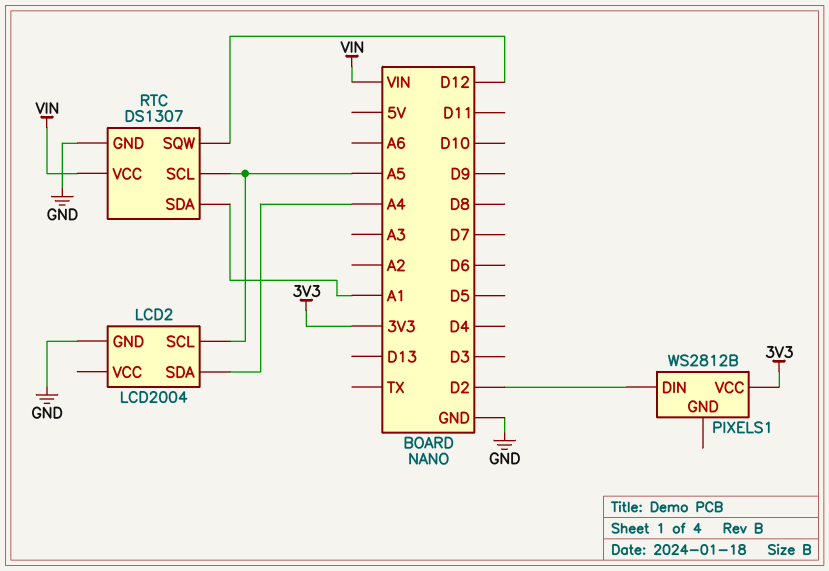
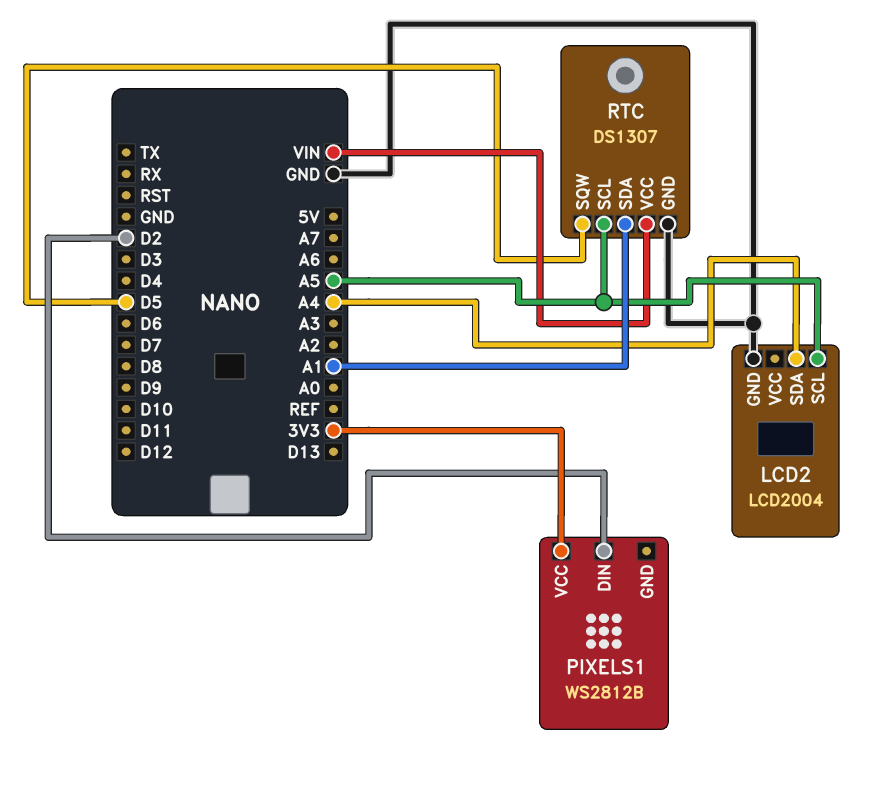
RTC pin SQW: D12 -> D5

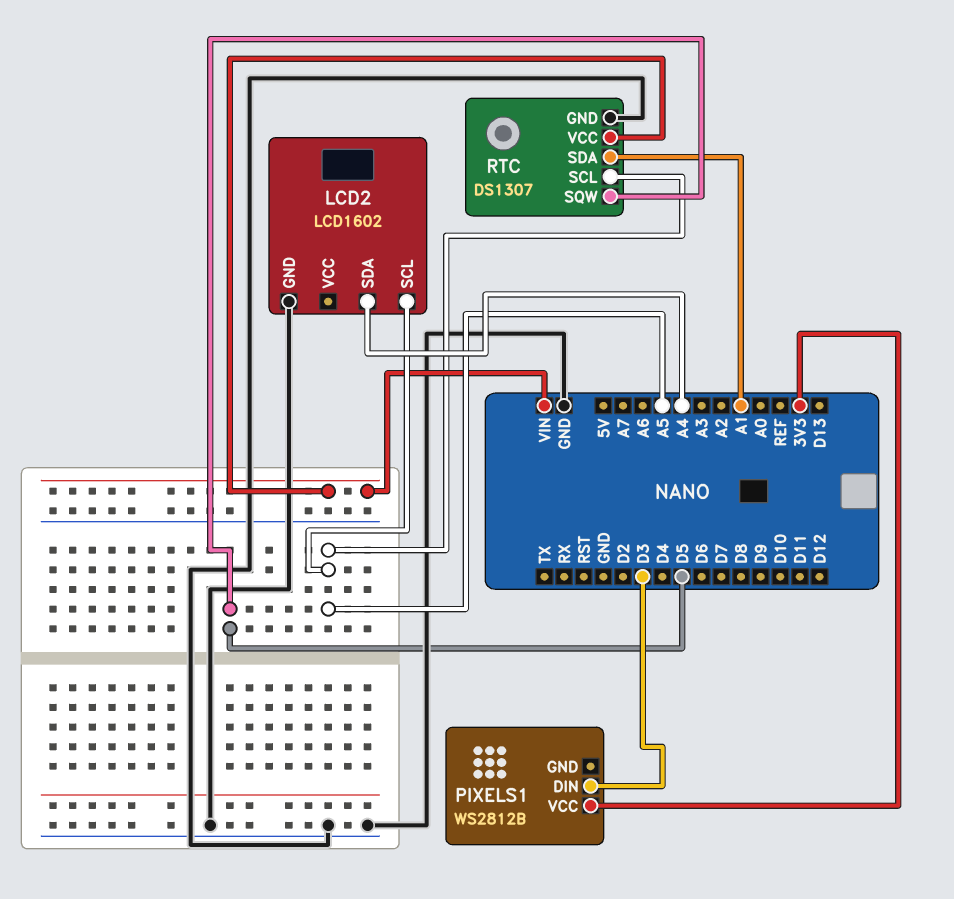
LCD2: LCD2004 -> LCD1602
PIXELS1 pin DIN: D2 -> D3

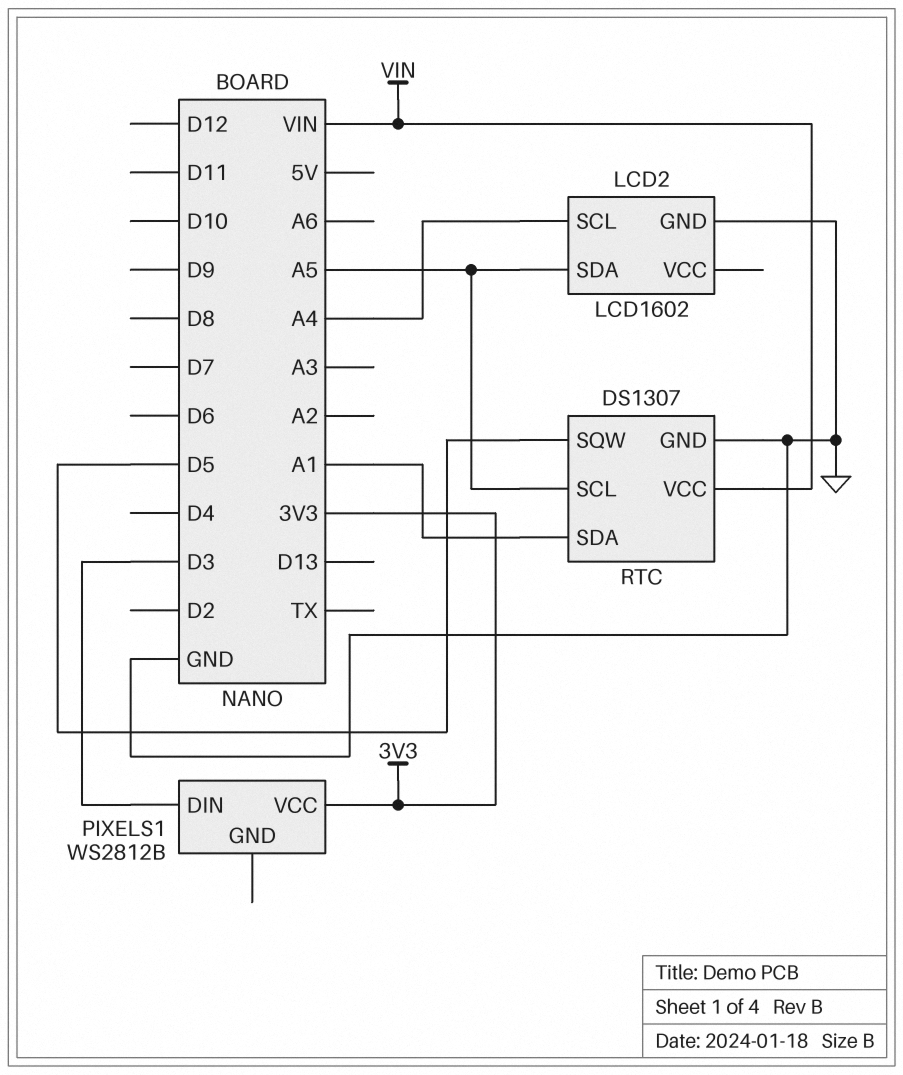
LCD2 pin SCL: A5 -> A4
LCD2 pin SDA: A4 -> A5

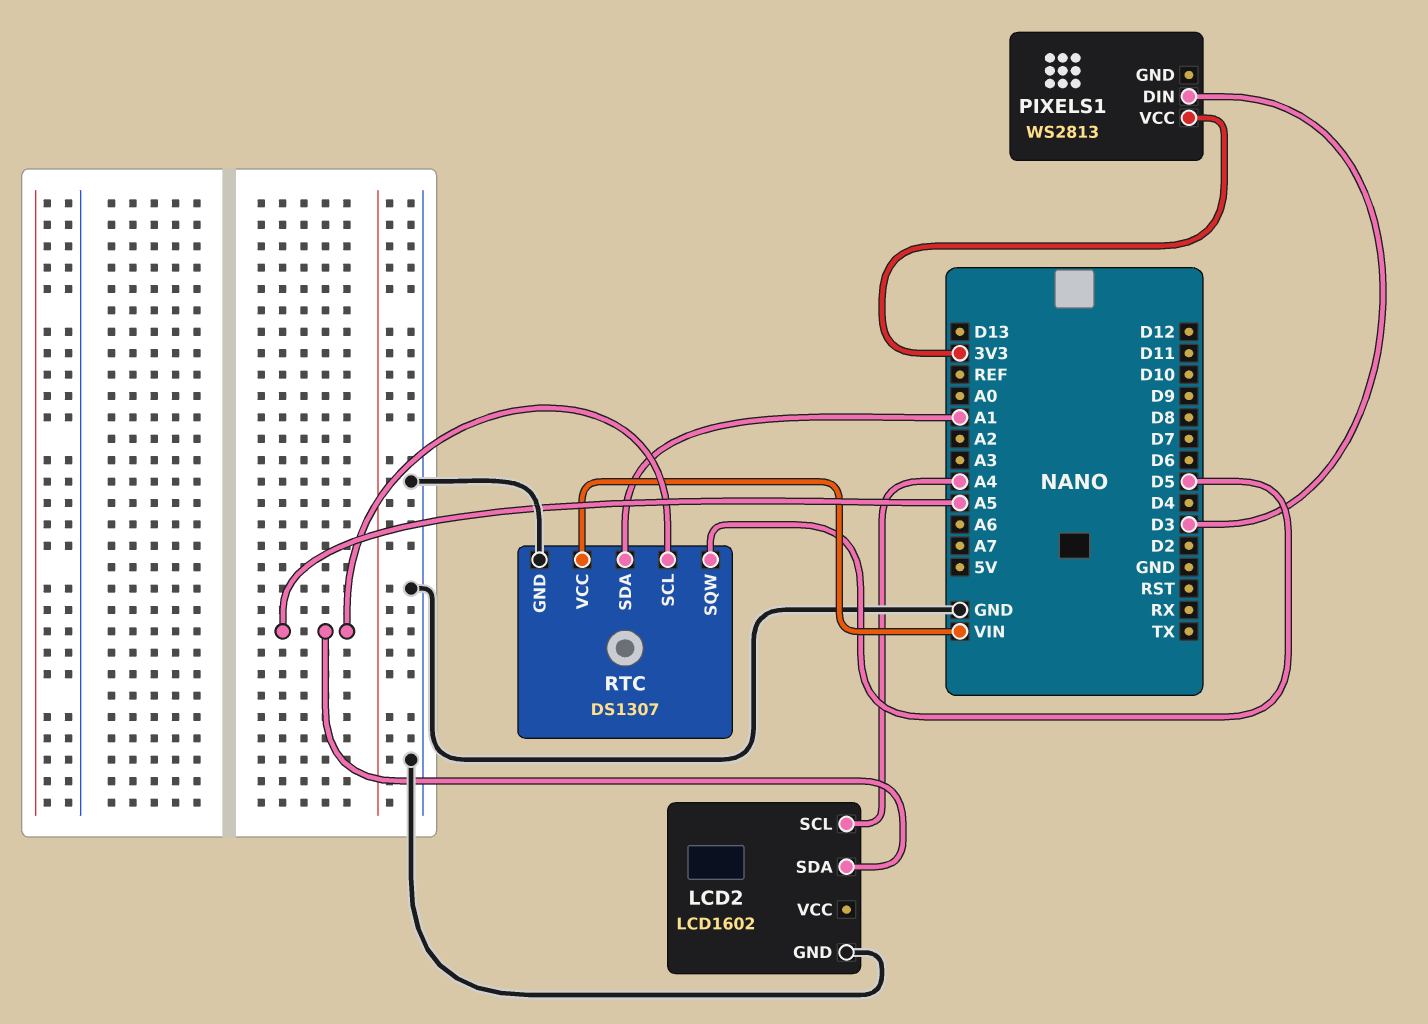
PIXELS1: WS2812B -> WS2813

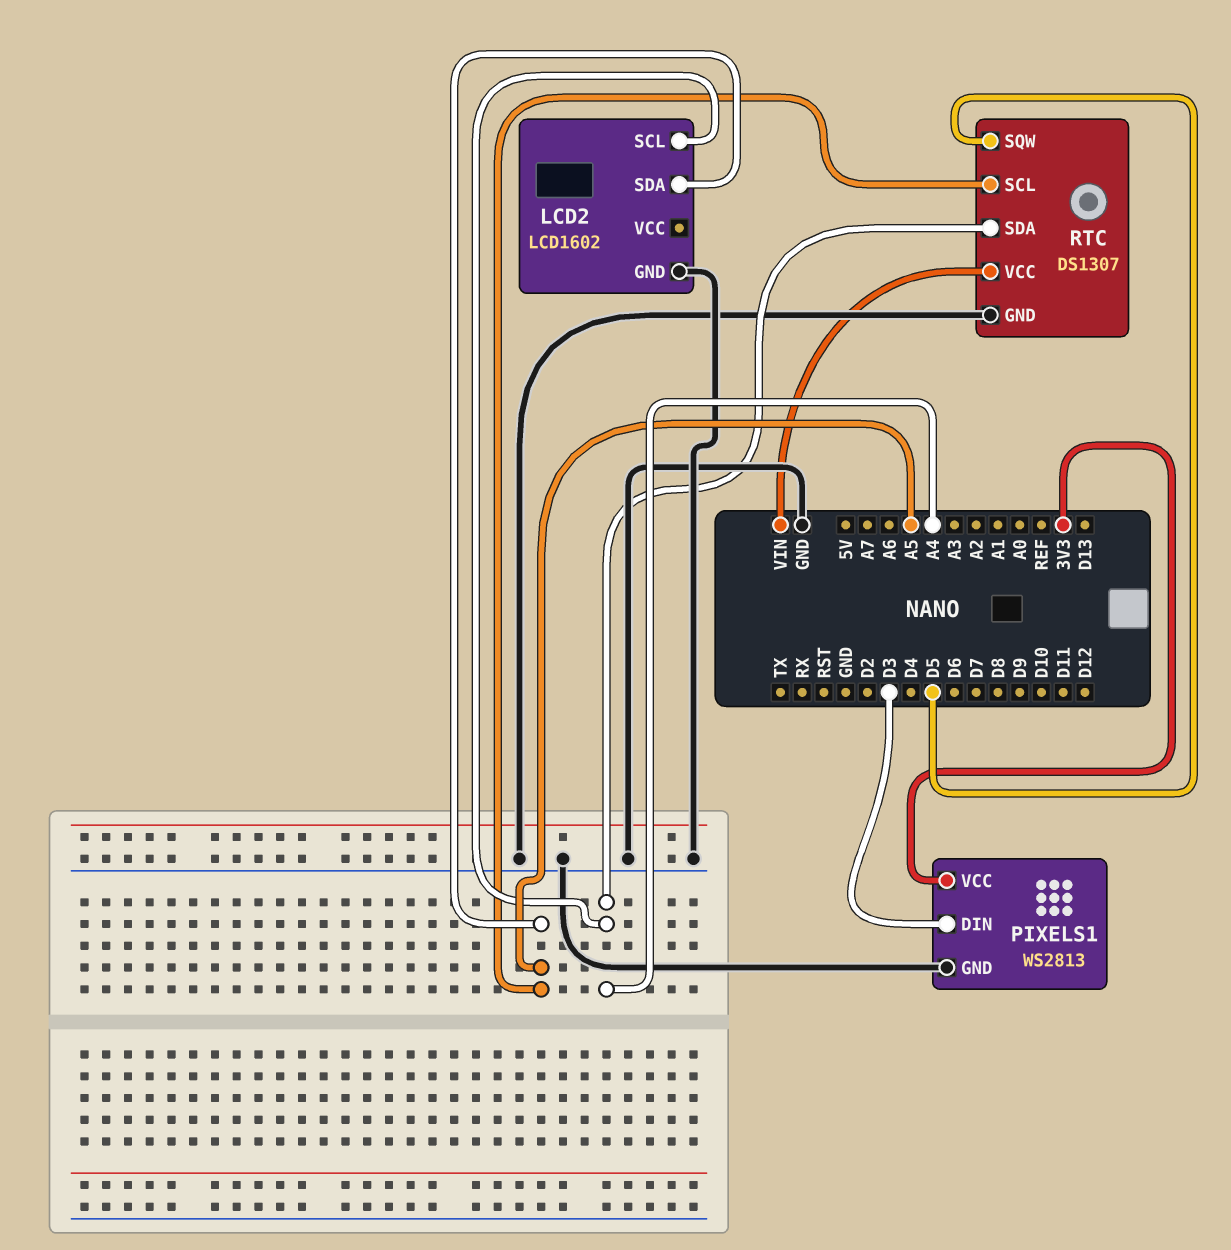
PIXELS1 pin GND: none -> GND
RTC pin SDA: A1 -> A4

